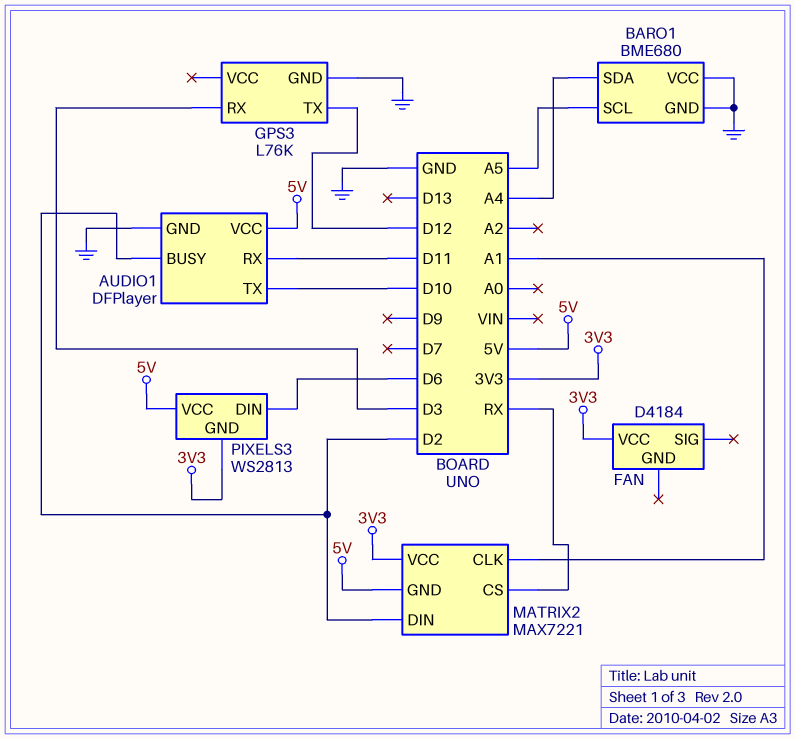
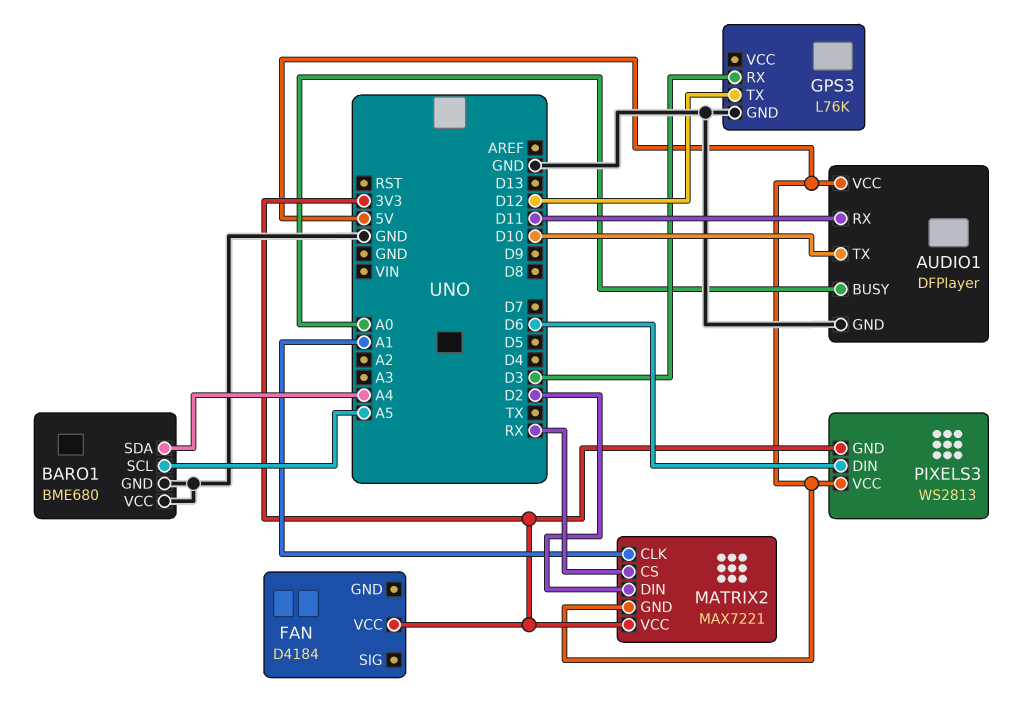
AUDIO1 pin BUSY: D2 -> A0

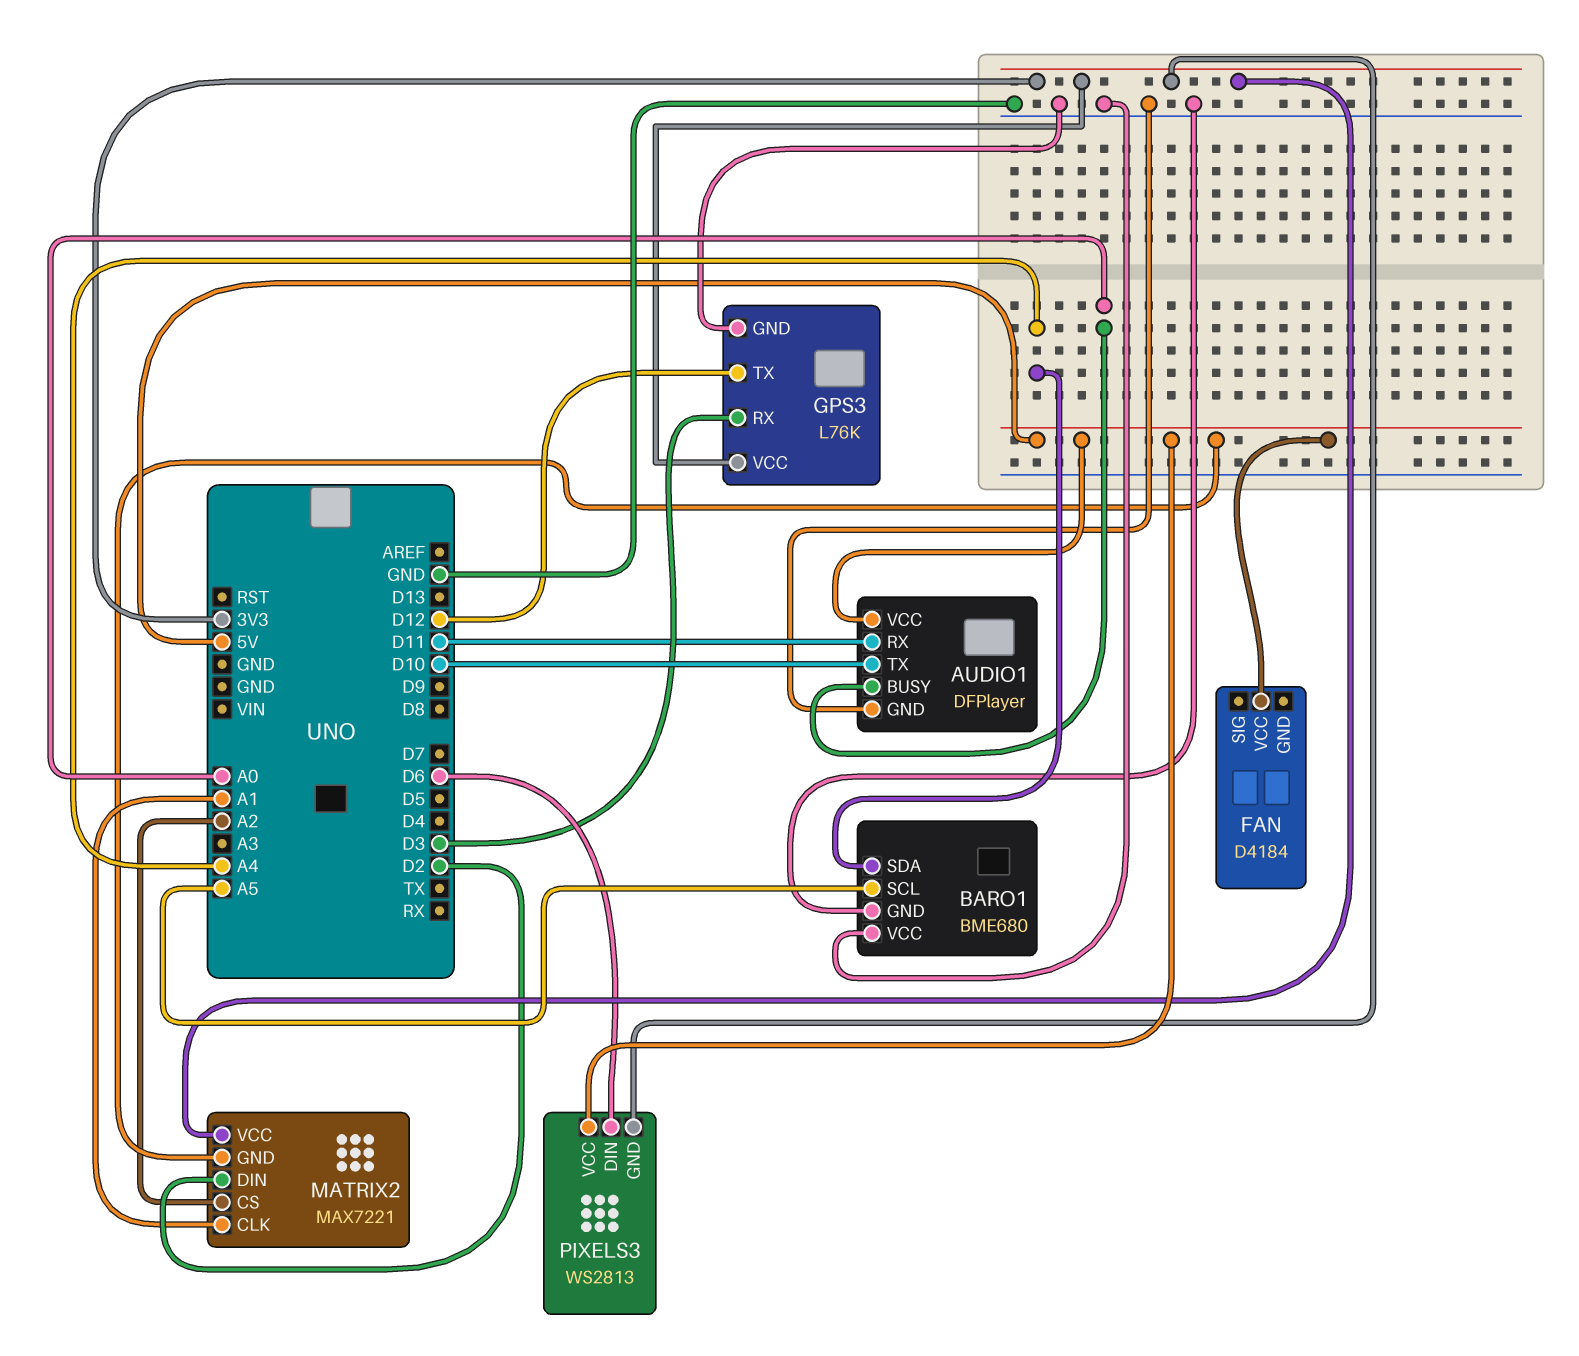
FAN pin VCC: 3V3 -> 5V
GPS3 pin VCC: none -> 3V3
MATRIX2 pin CS: RX -> A2

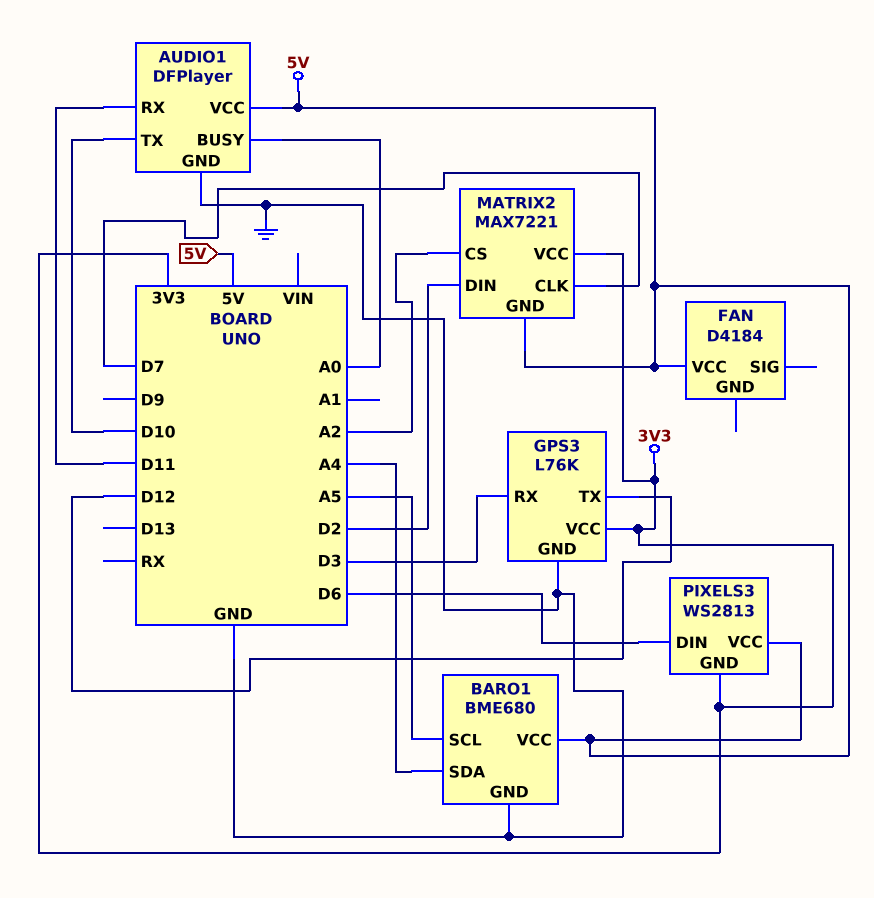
BARO1 pin VCC: GND -> 5V
MATRIX2 pin CLK: A1 -> D7

